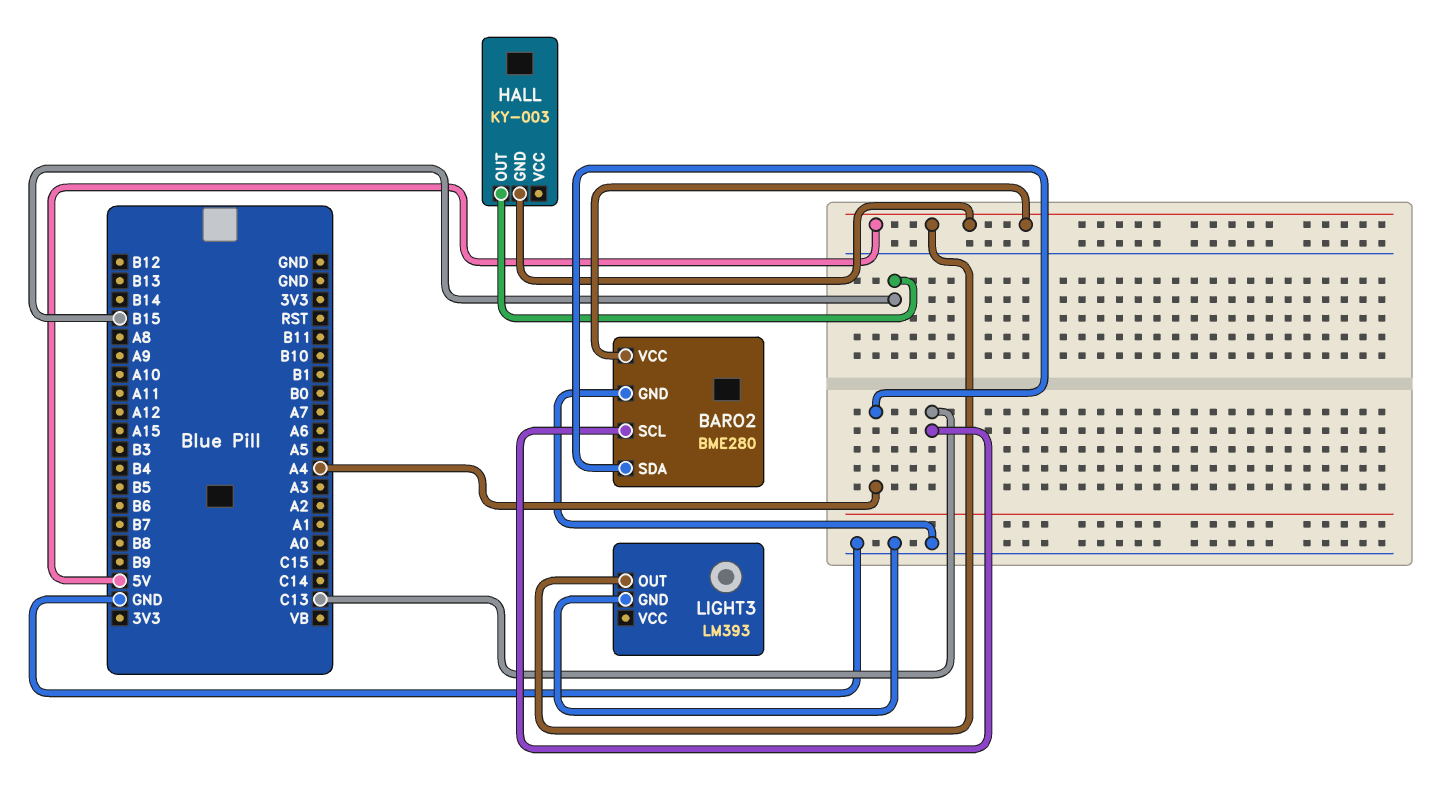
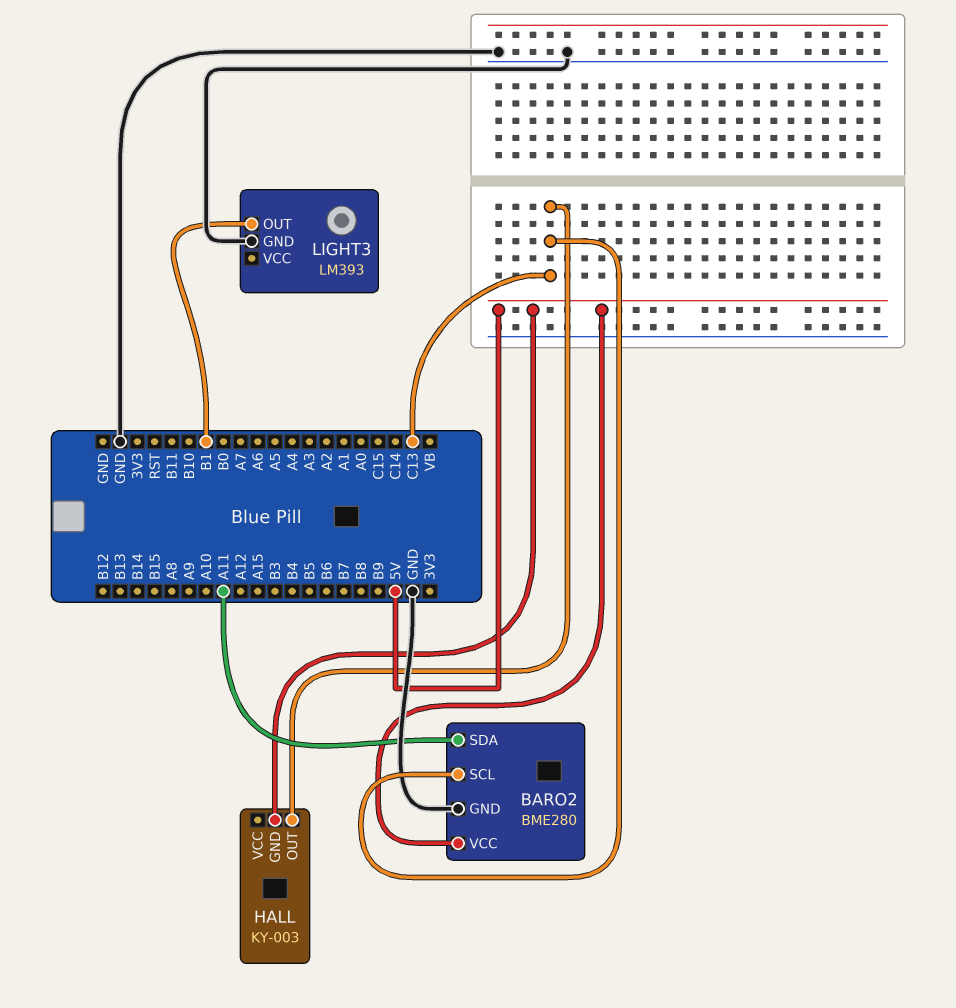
BARO2 pin SDA: A4 -> A11
HALL pin OUT: B15 -> C13
LIGHT3 pin OUT: 5V -> B1

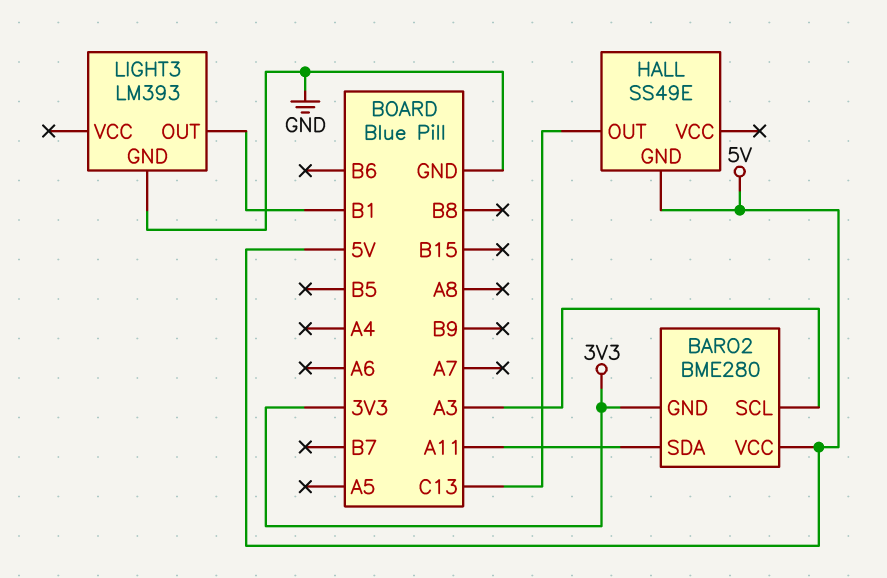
BARO2 pin GND: GND -> 3V3
BARO2 pin SCL: C13 -> A3
HALL: KY-003 -> SS49E

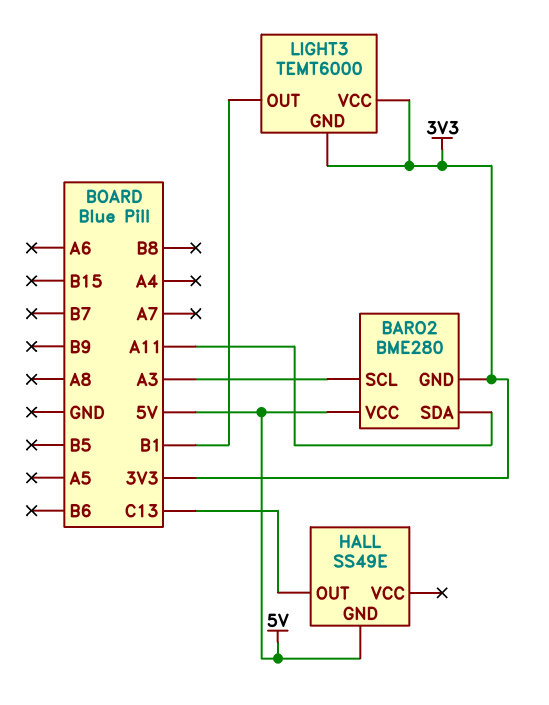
LIGHT3: LM393 -> TEMT6000
LIGHT3 pin GND: GND -> 3V3
LIGHT3 pin VCC: none -> 3V3

